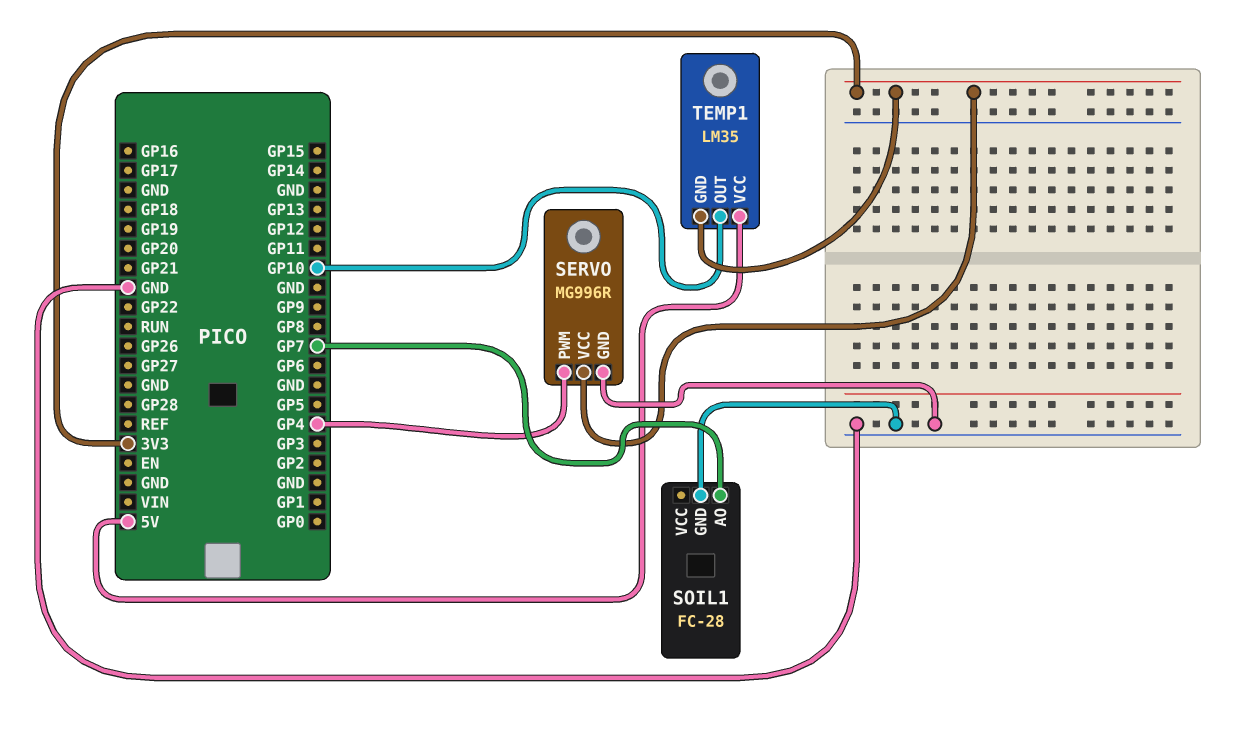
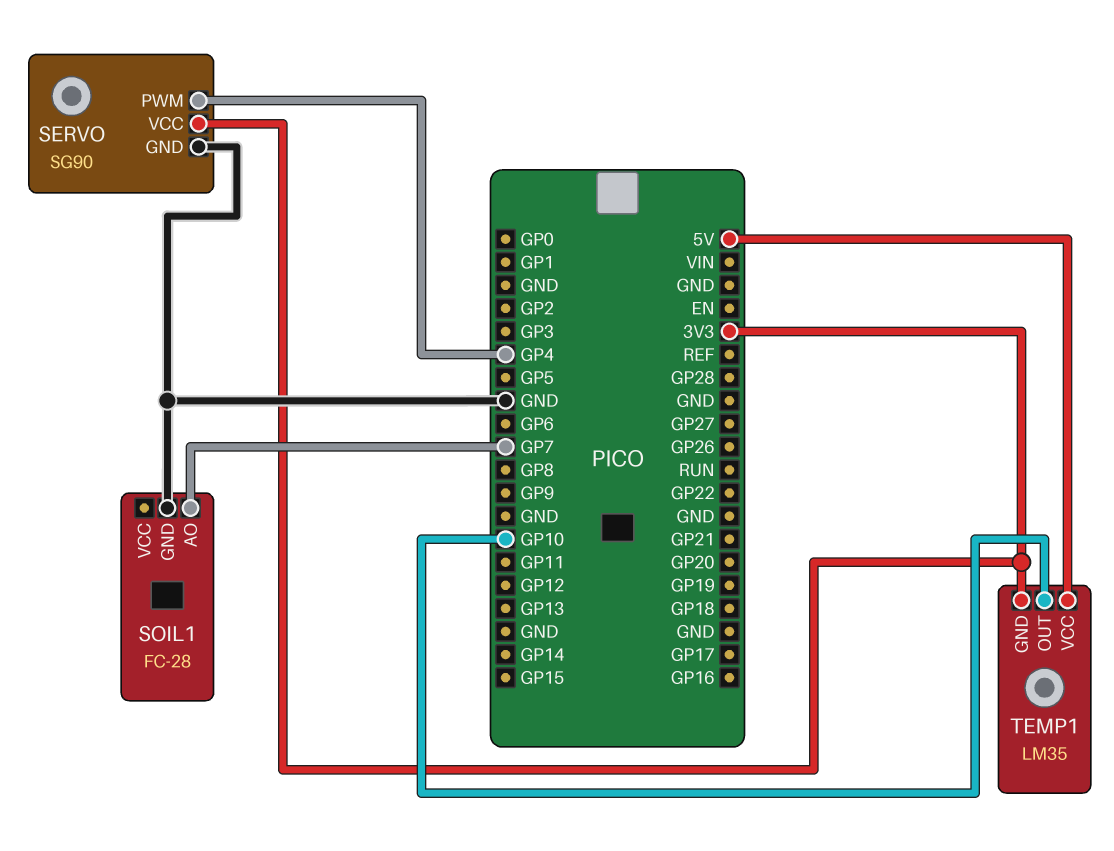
SERVO: MG996R -> SG90

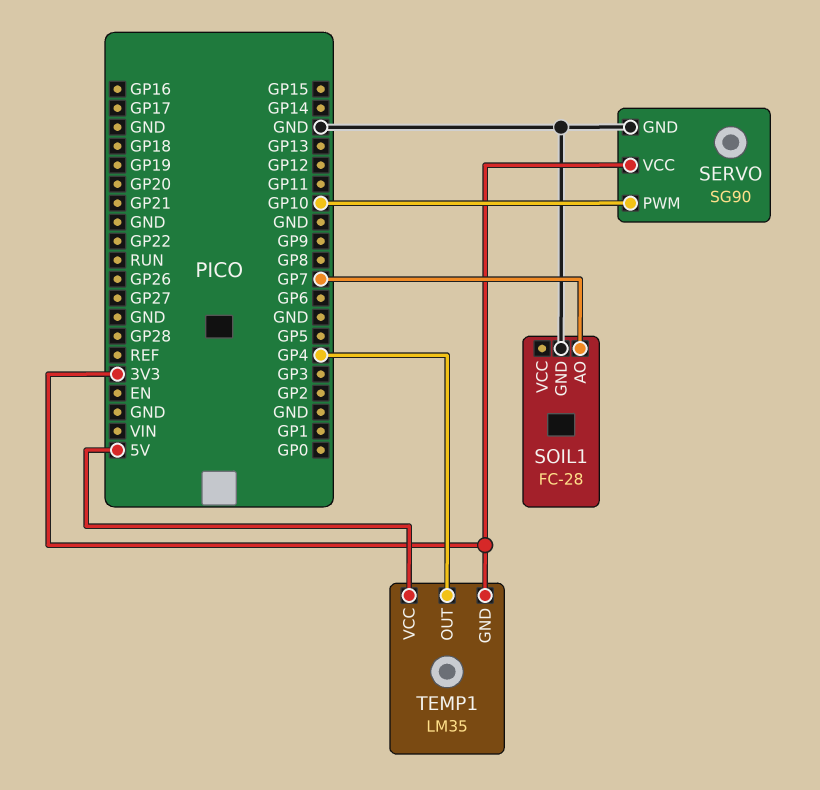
SERVO pin PWM: GP4 -> GP10
TEMP1 pin OUT: GP10 -> GP4

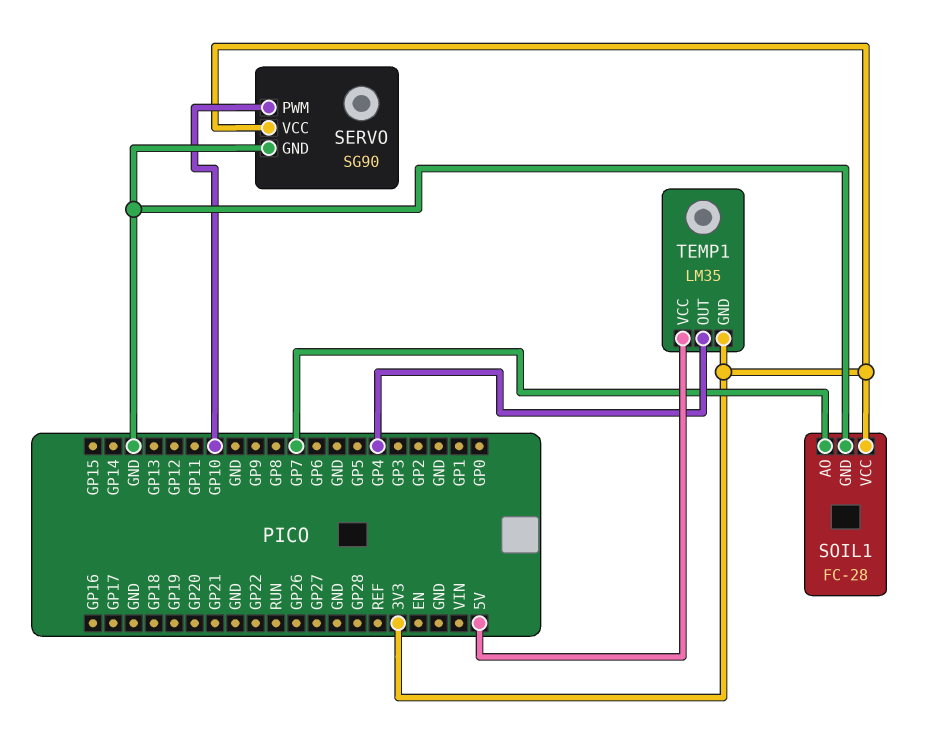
SOIL1 pin VCC: none -> 3V3

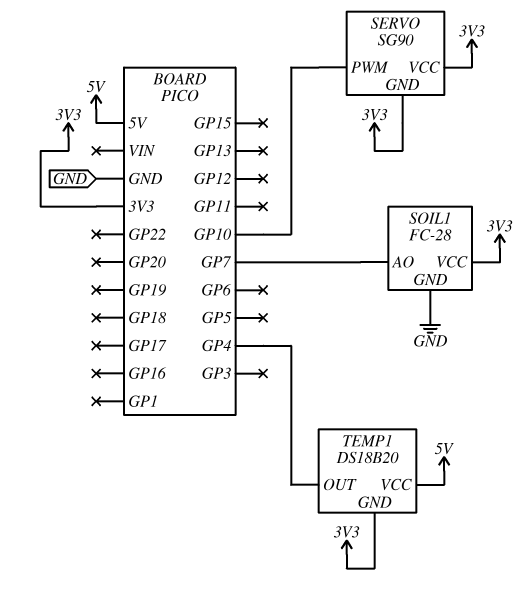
SERVO pin GND: GND -> 3V3
TEMP1: LM35 -> DS18B20

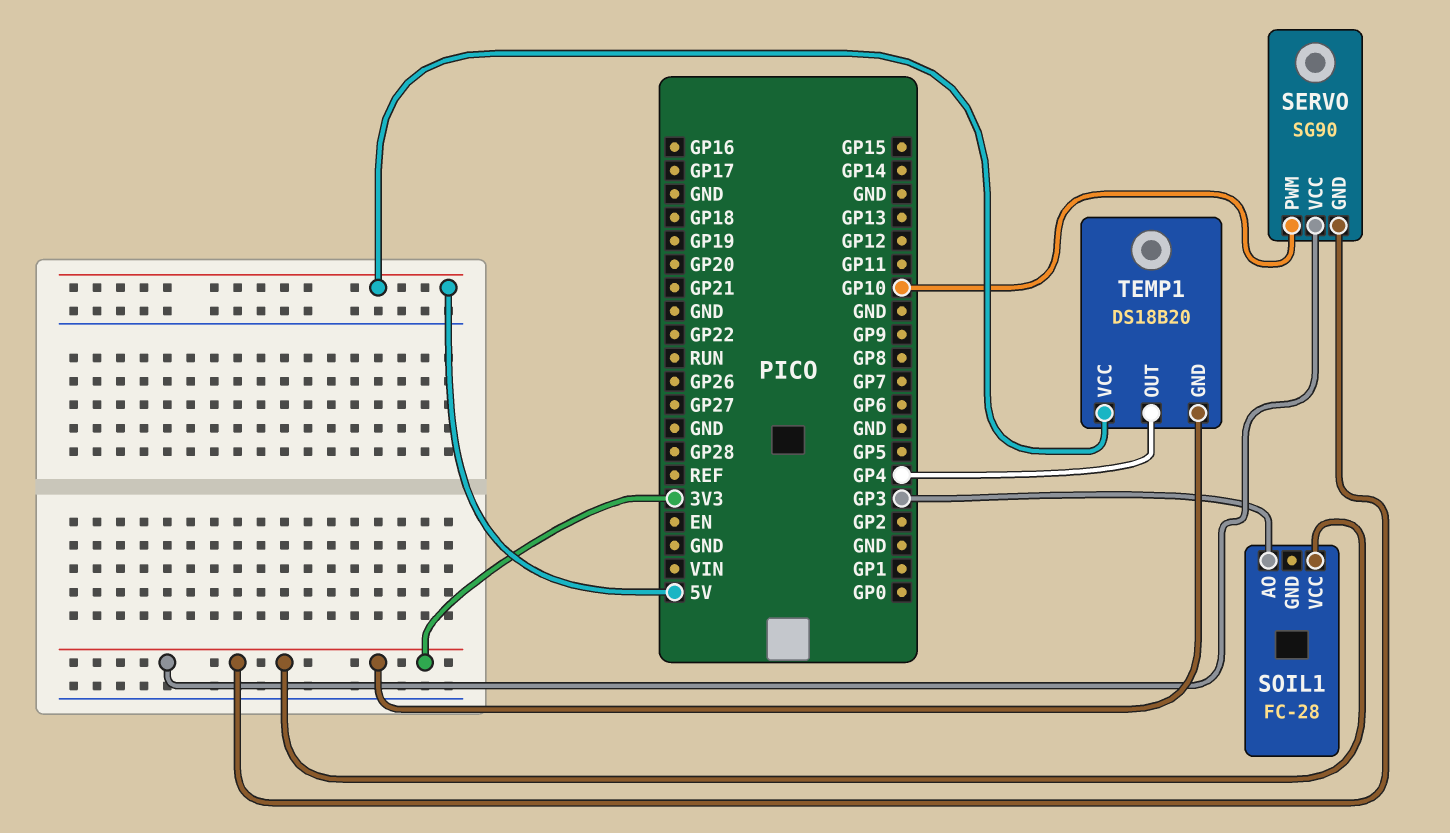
SOIL1 pin AO: GP7 -> GP3
SOIL1 pin GND: GND -> none

